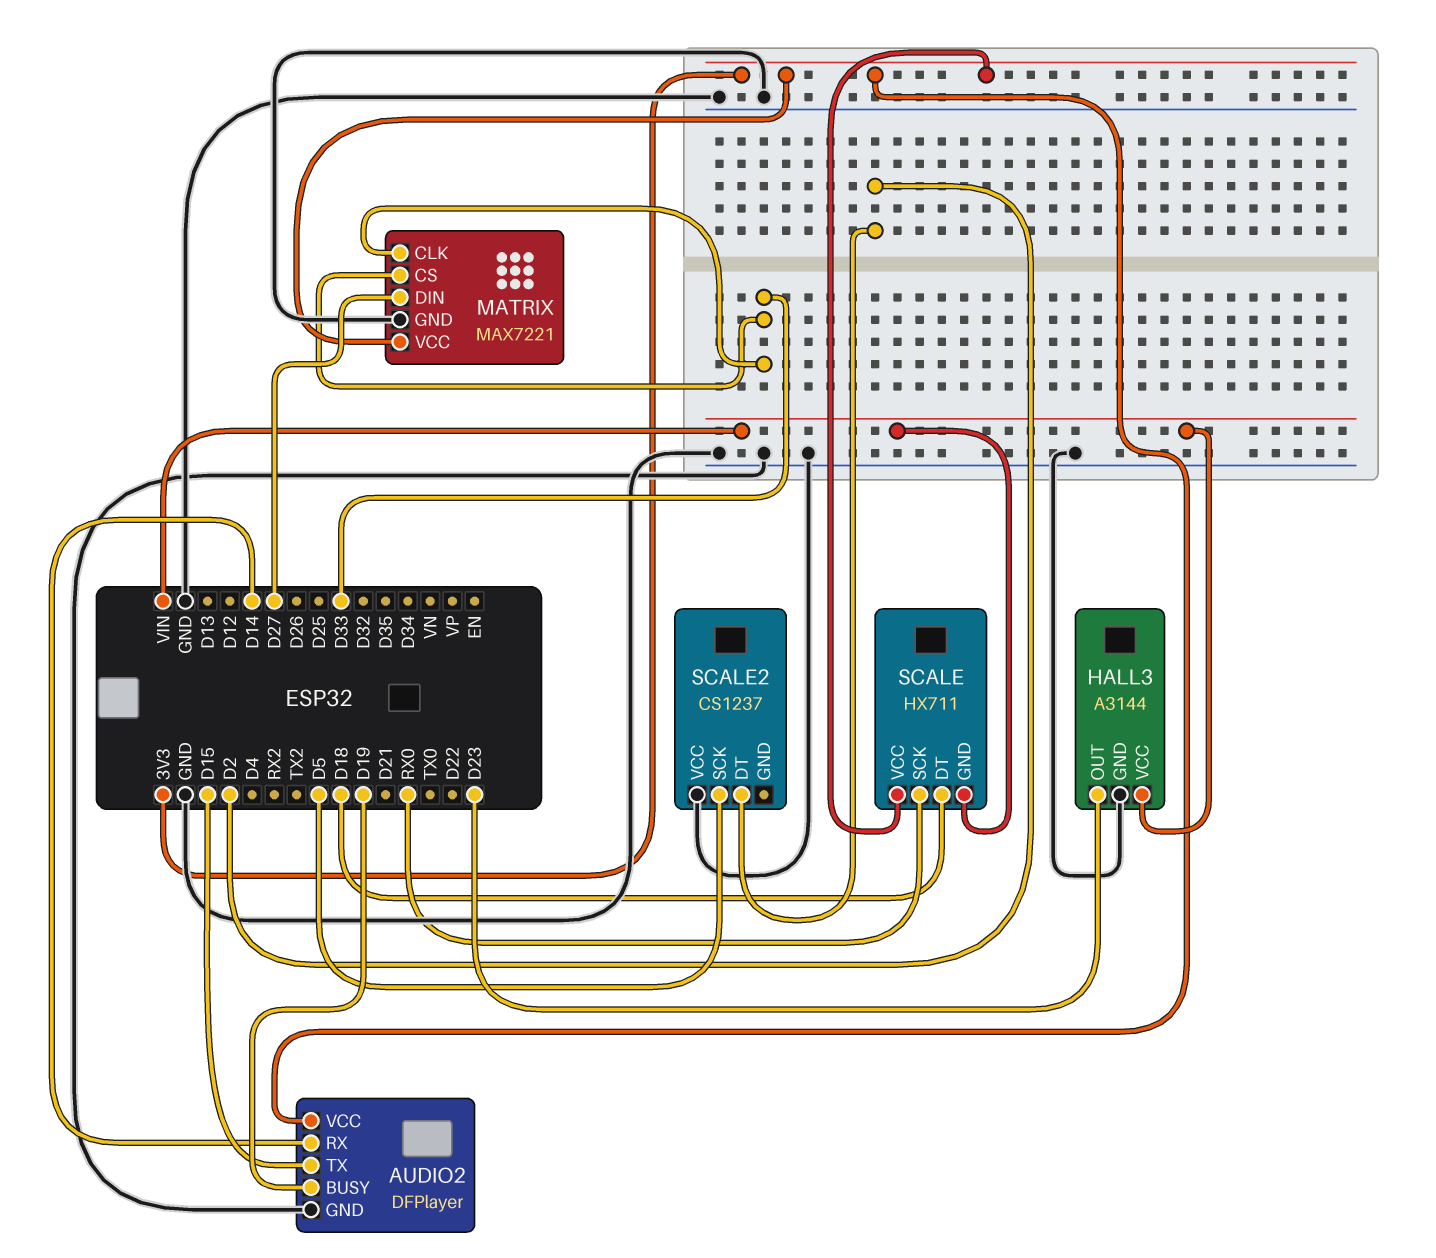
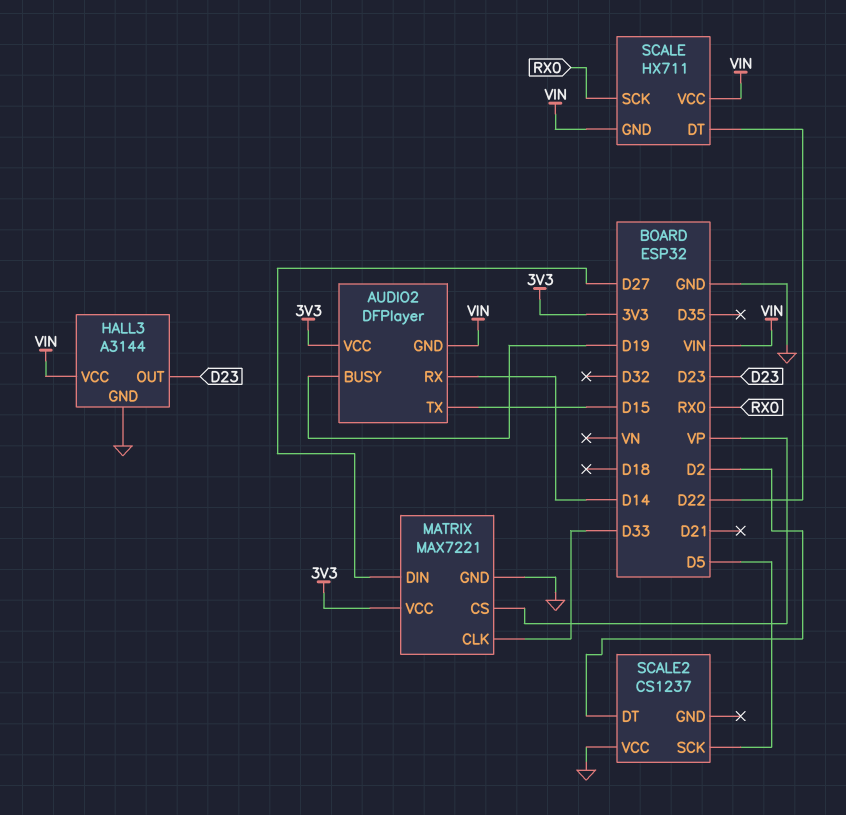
AUDIO2 pin GND: GND -> VIN
MATRIX pin CS: D33 -> VP
SCALE pin DT: D18 -> D22
SCALE pin VCC: 3V3 -> VIN

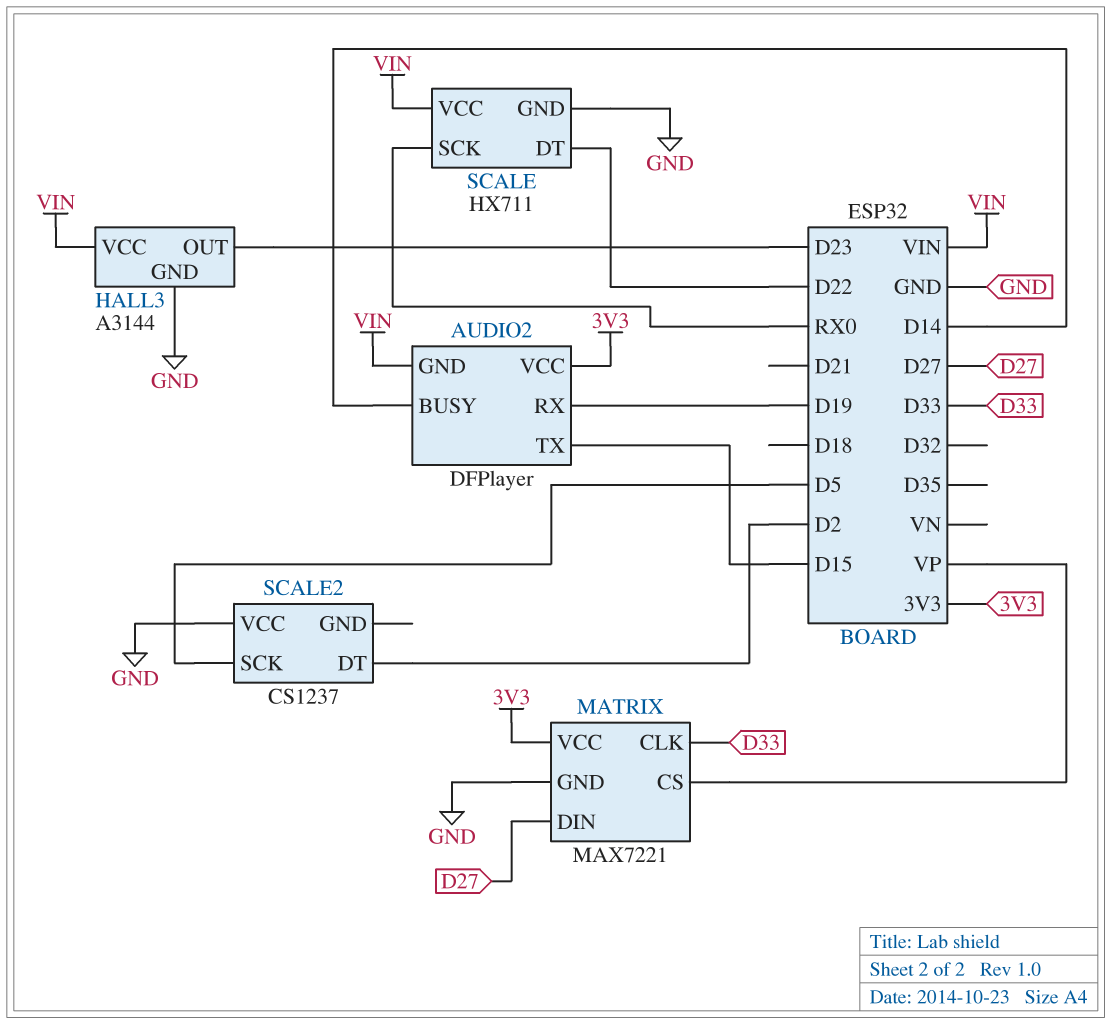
AUDIO2 pin BUSY: D19 -> D14
AUDIO2 pin RX: D14 -> D19
SCALE pin GND: VIN -> GND

